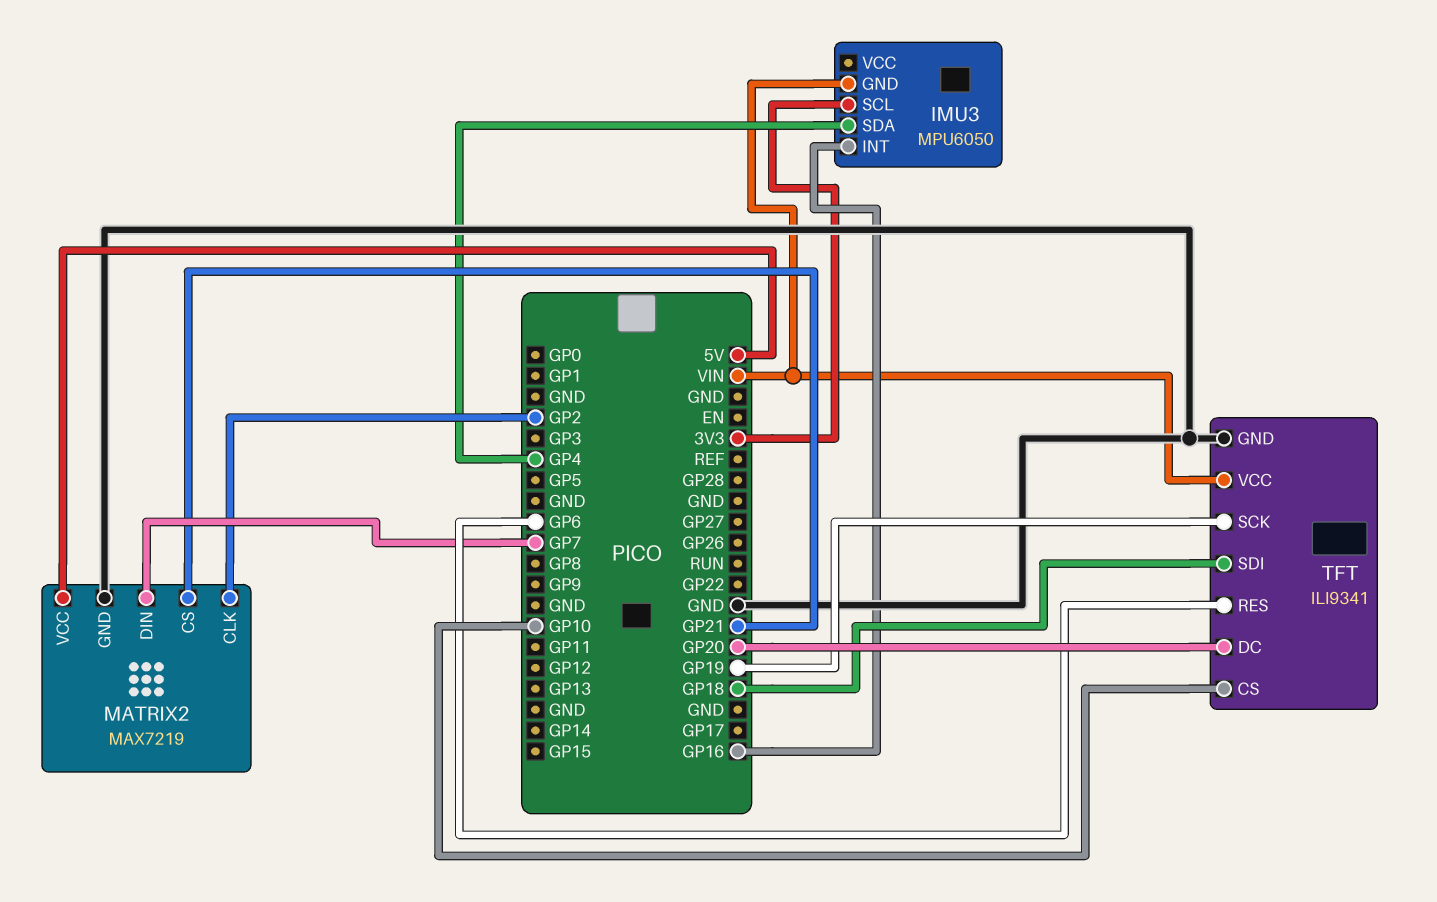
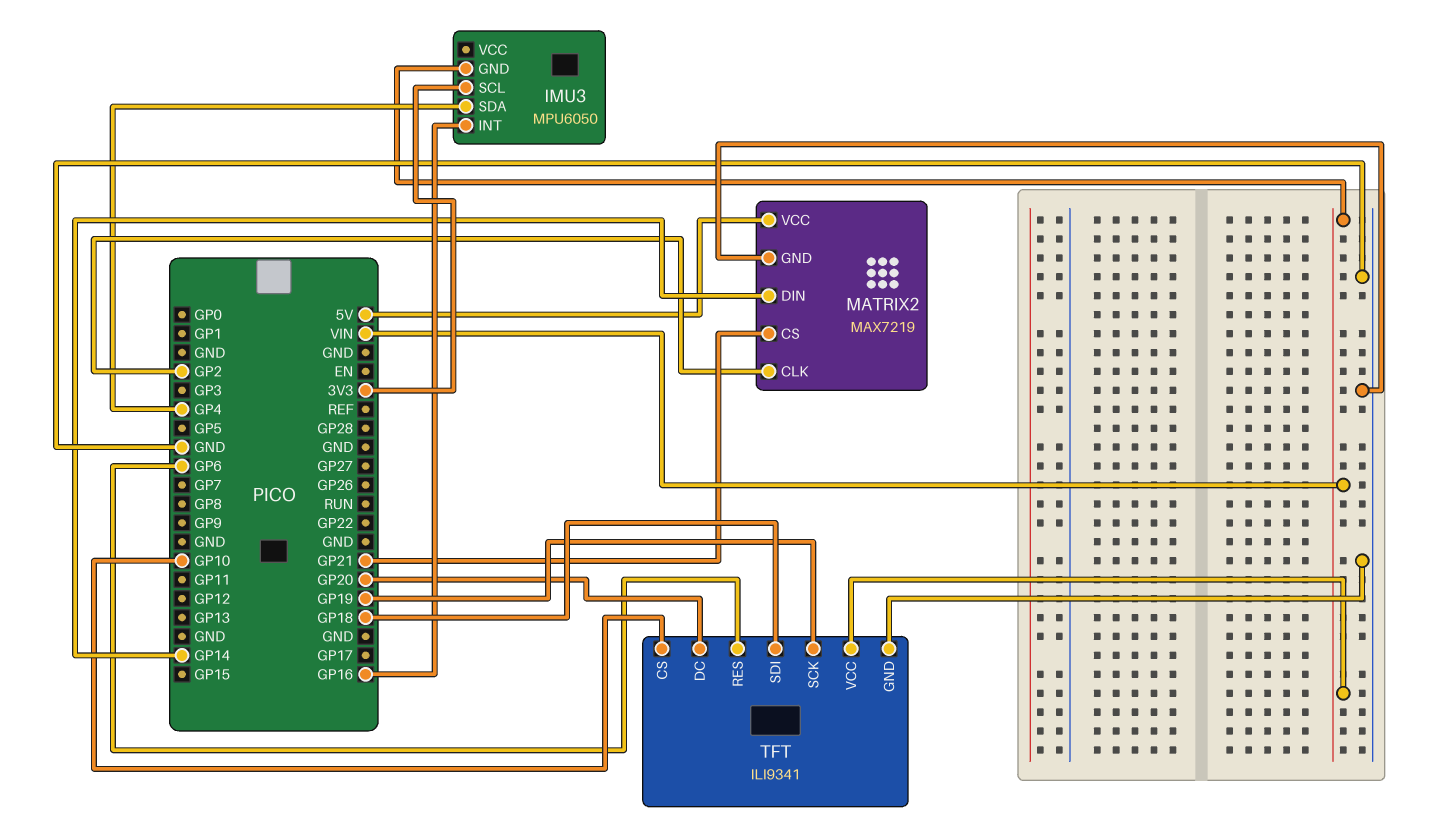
MATRIX2 pin DIN: GP7 -> GP14

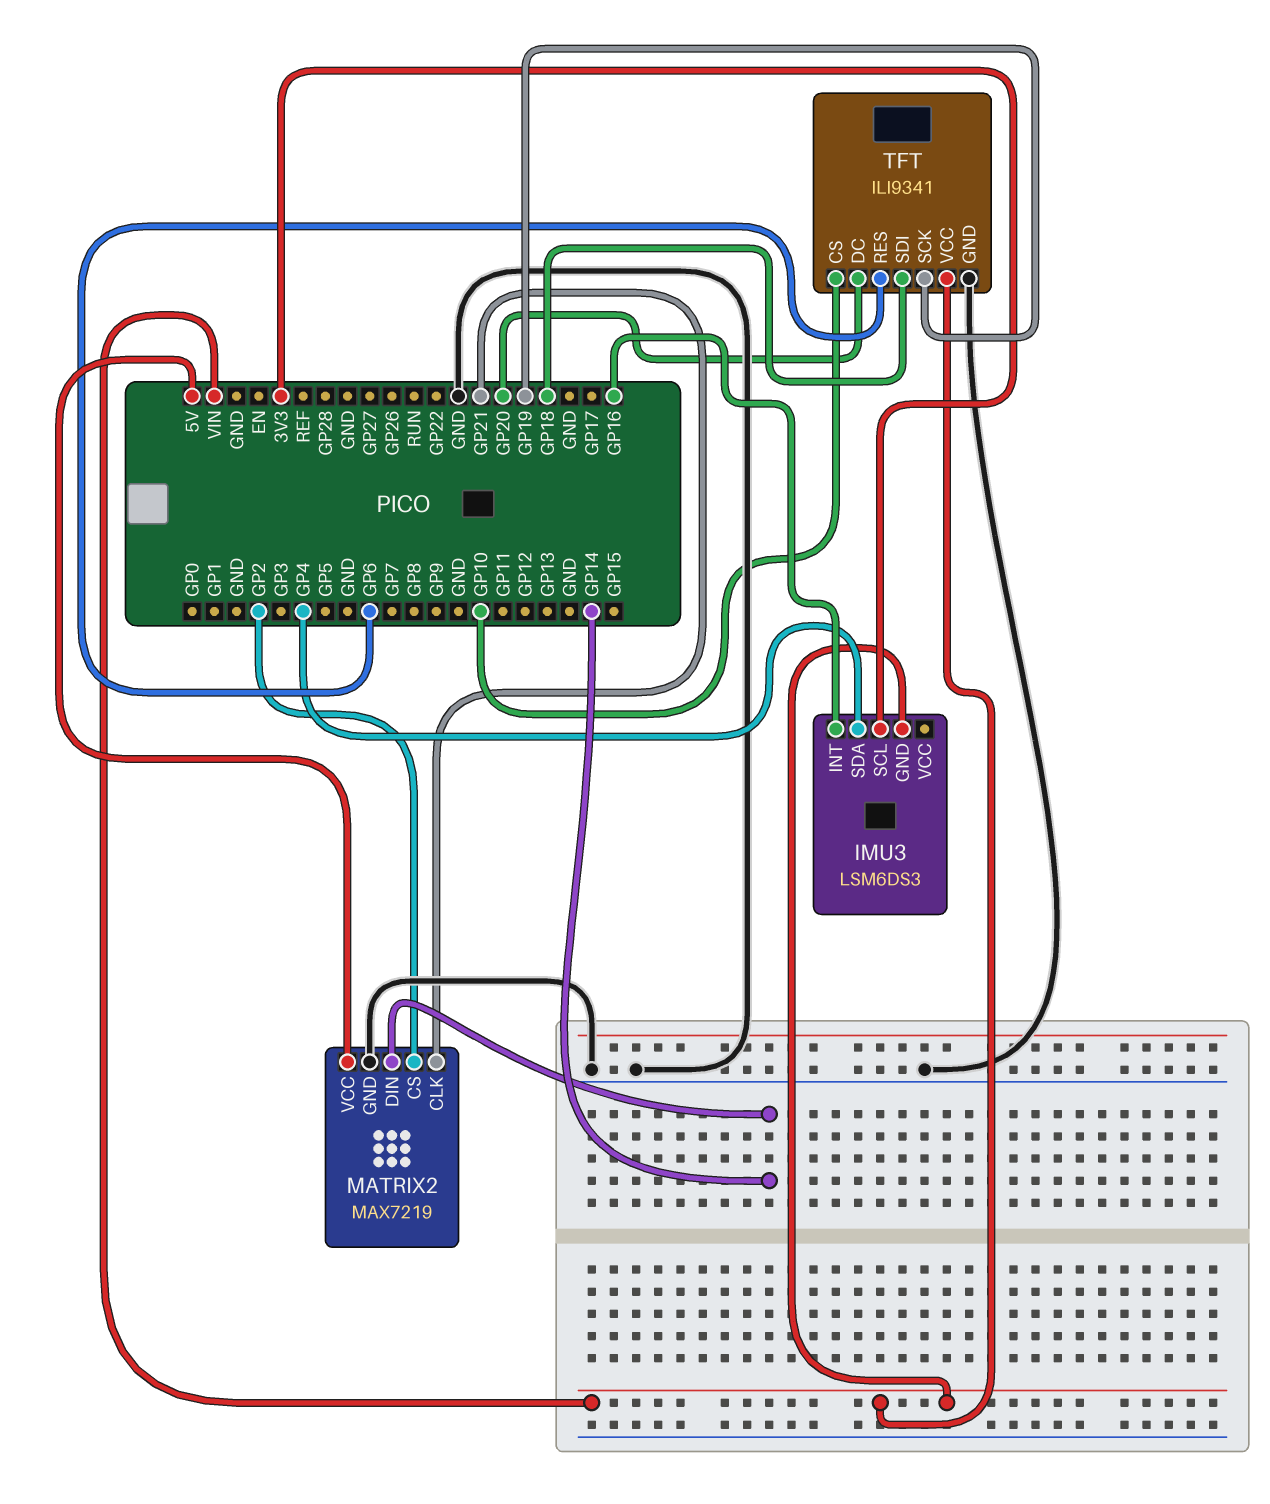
IMU3: MPU6050 -> LSM6DS3
MATRIX2 pin CLK: GP2 -> GP21
MATRIX2 pin CS: GP21 -> GP2

